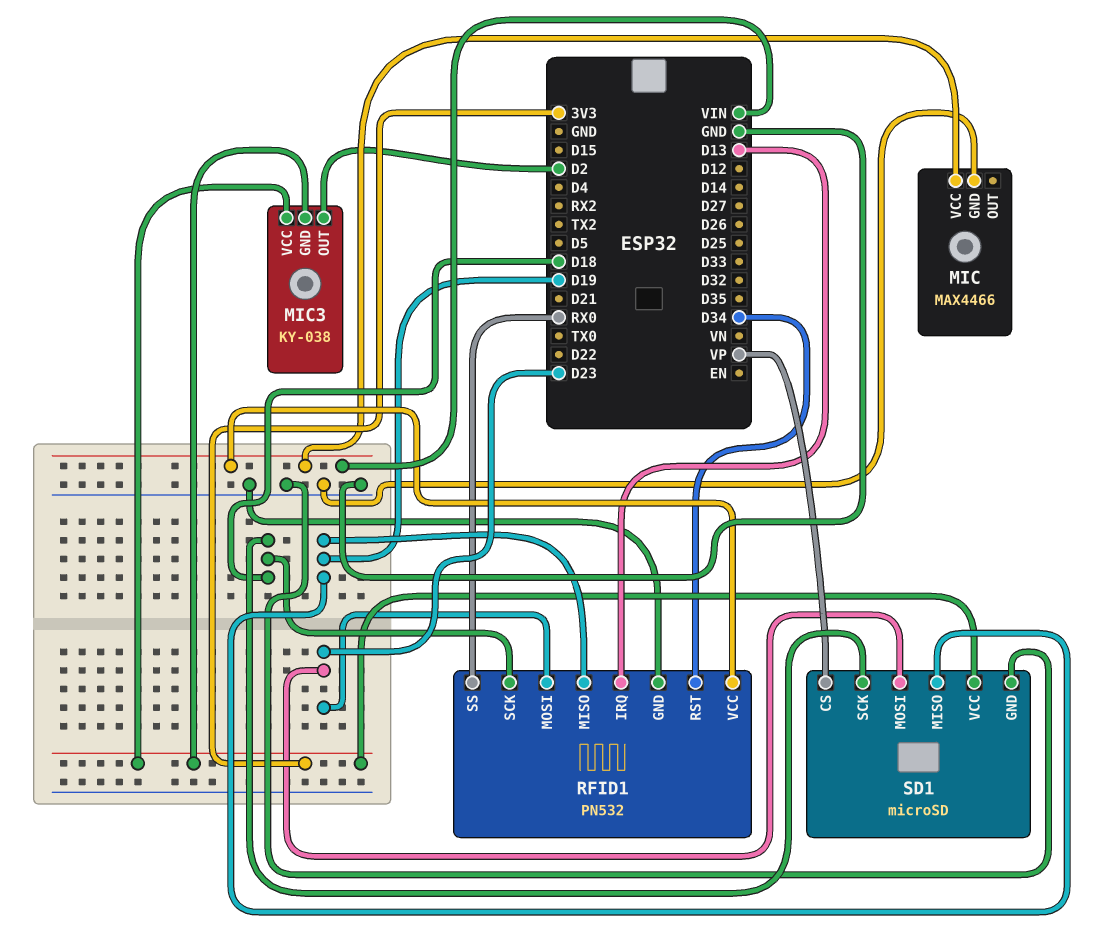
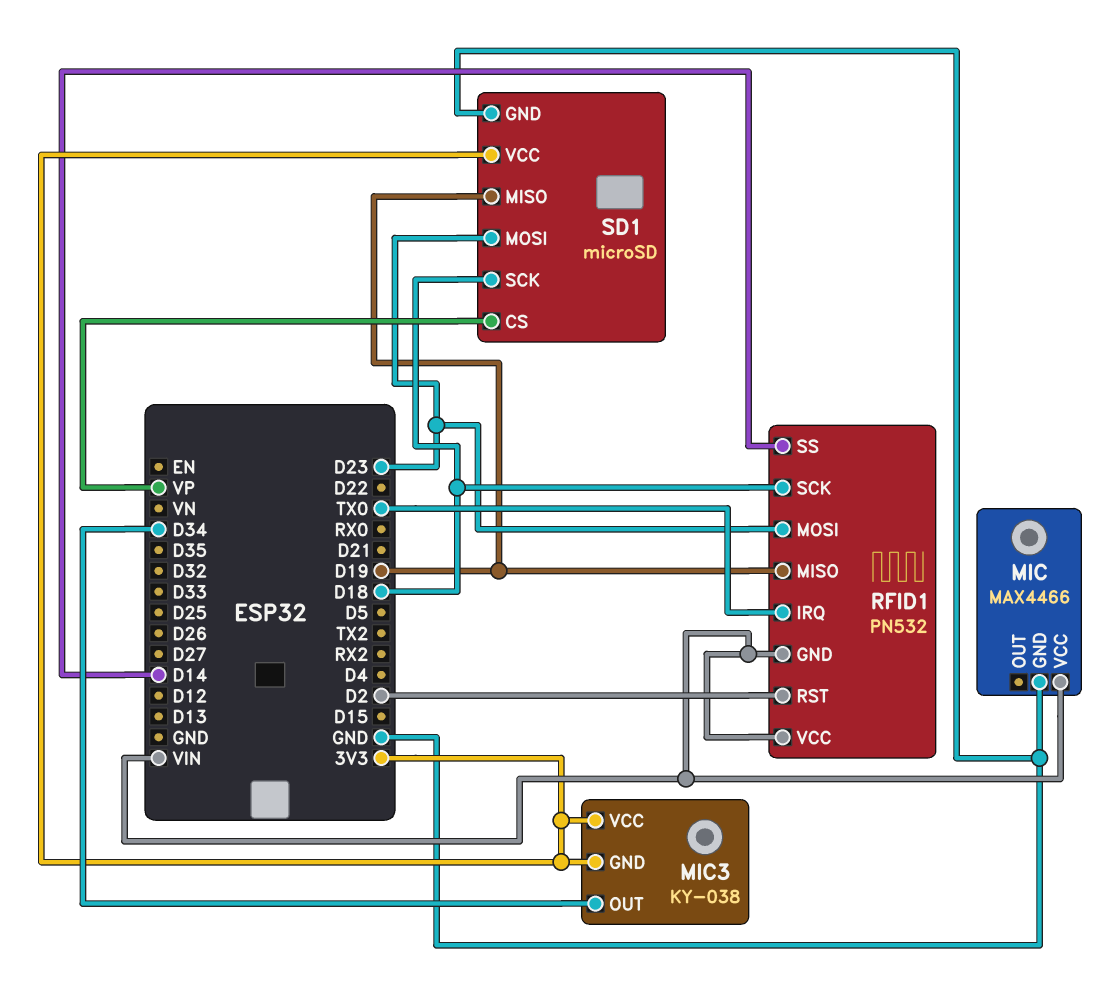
MIC3 pin OUT: D2 -> D34
RFID1 pin GND: GND -> VIN
RFID1 pin IRQ: D13 -> TX0
RFID1 pin RST: D34 -> D2
RFID1 pin SS: RX0 -> D14

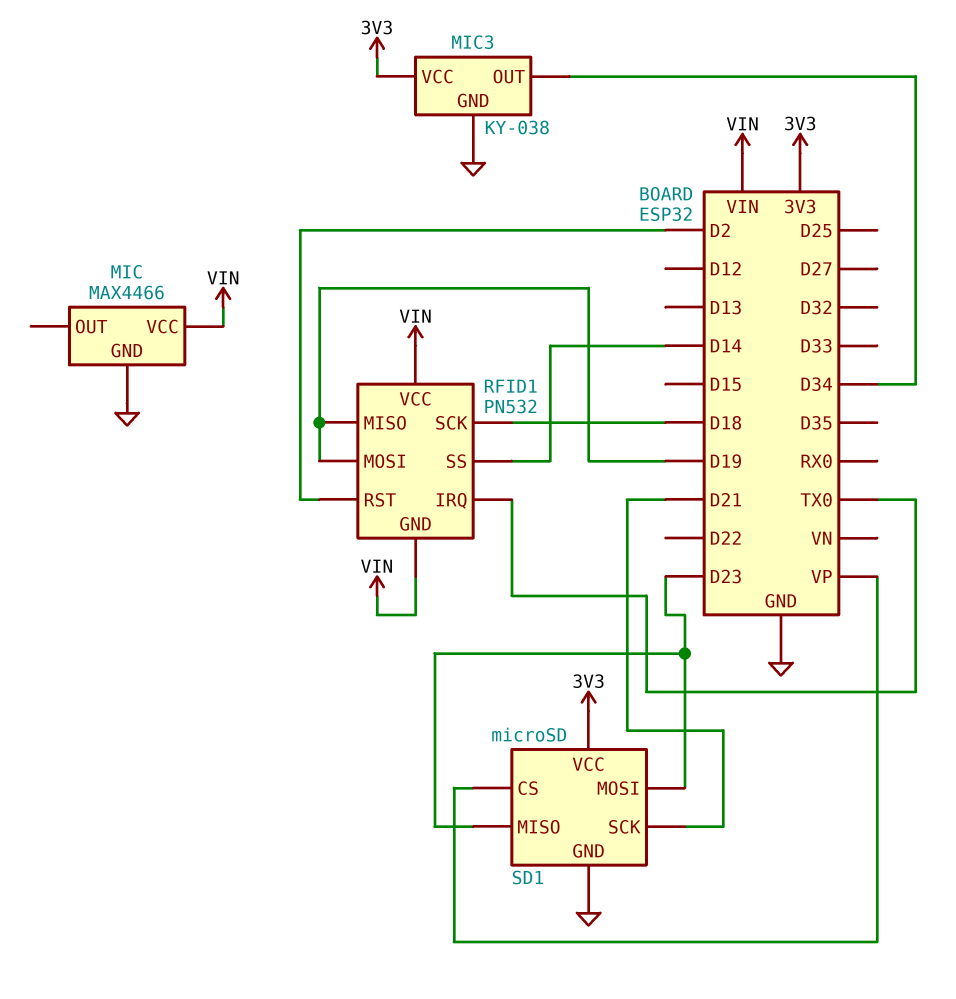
MIC3 pin GND: 3V3 -> GND
RFID1 pin MOSI: D23 -> D19
SD1 pin MISO: D19 -> D23
SD1 pin SCK: D18 -> D21

